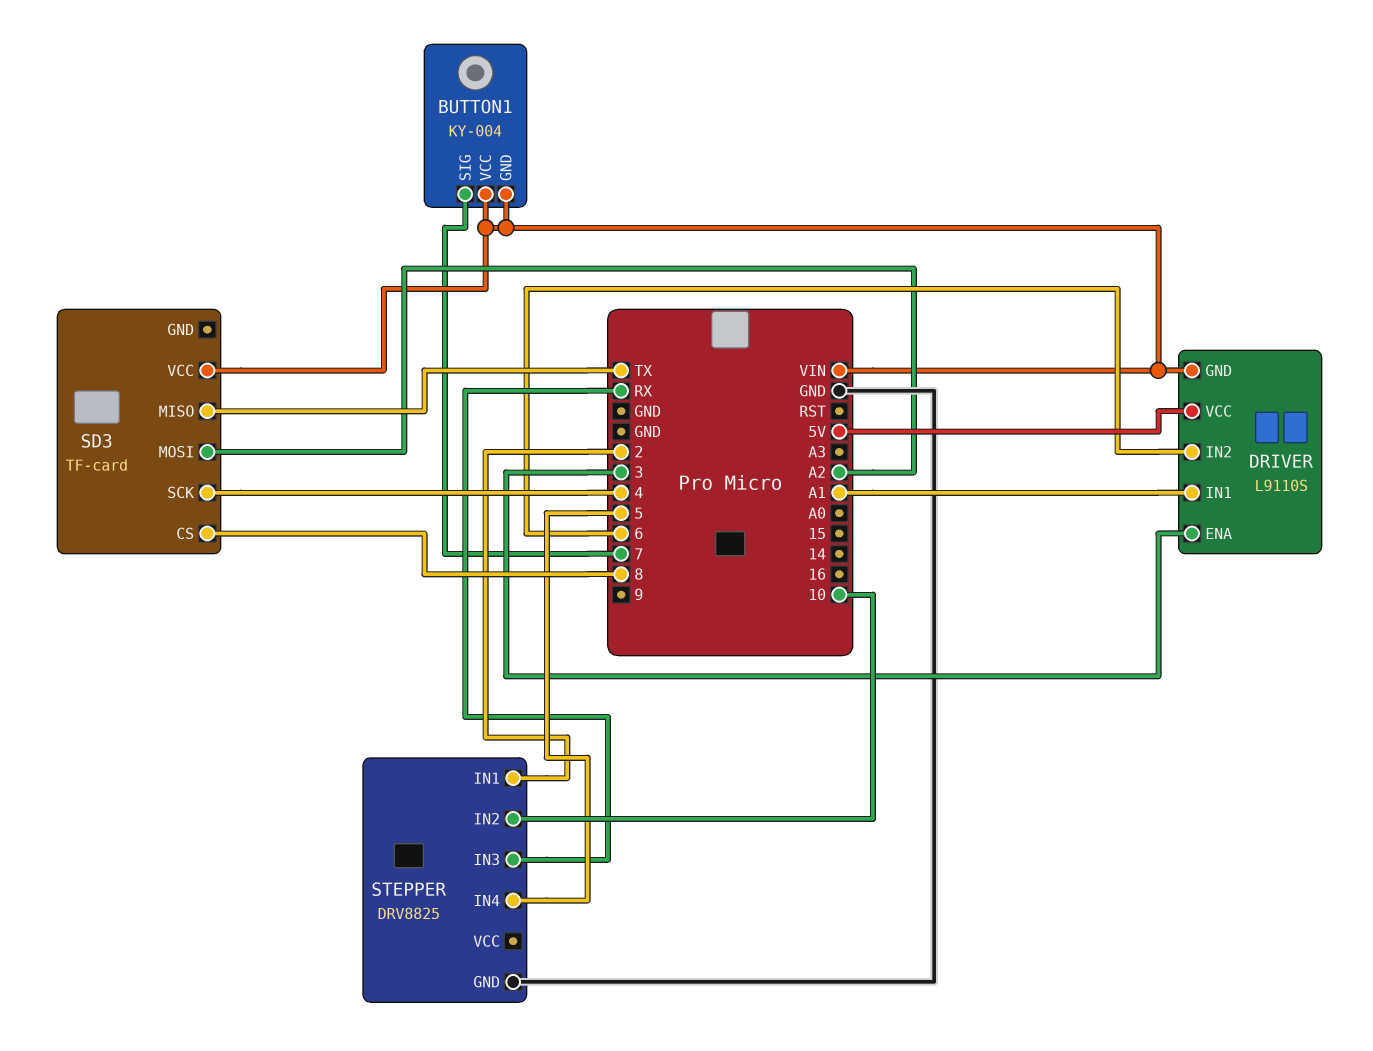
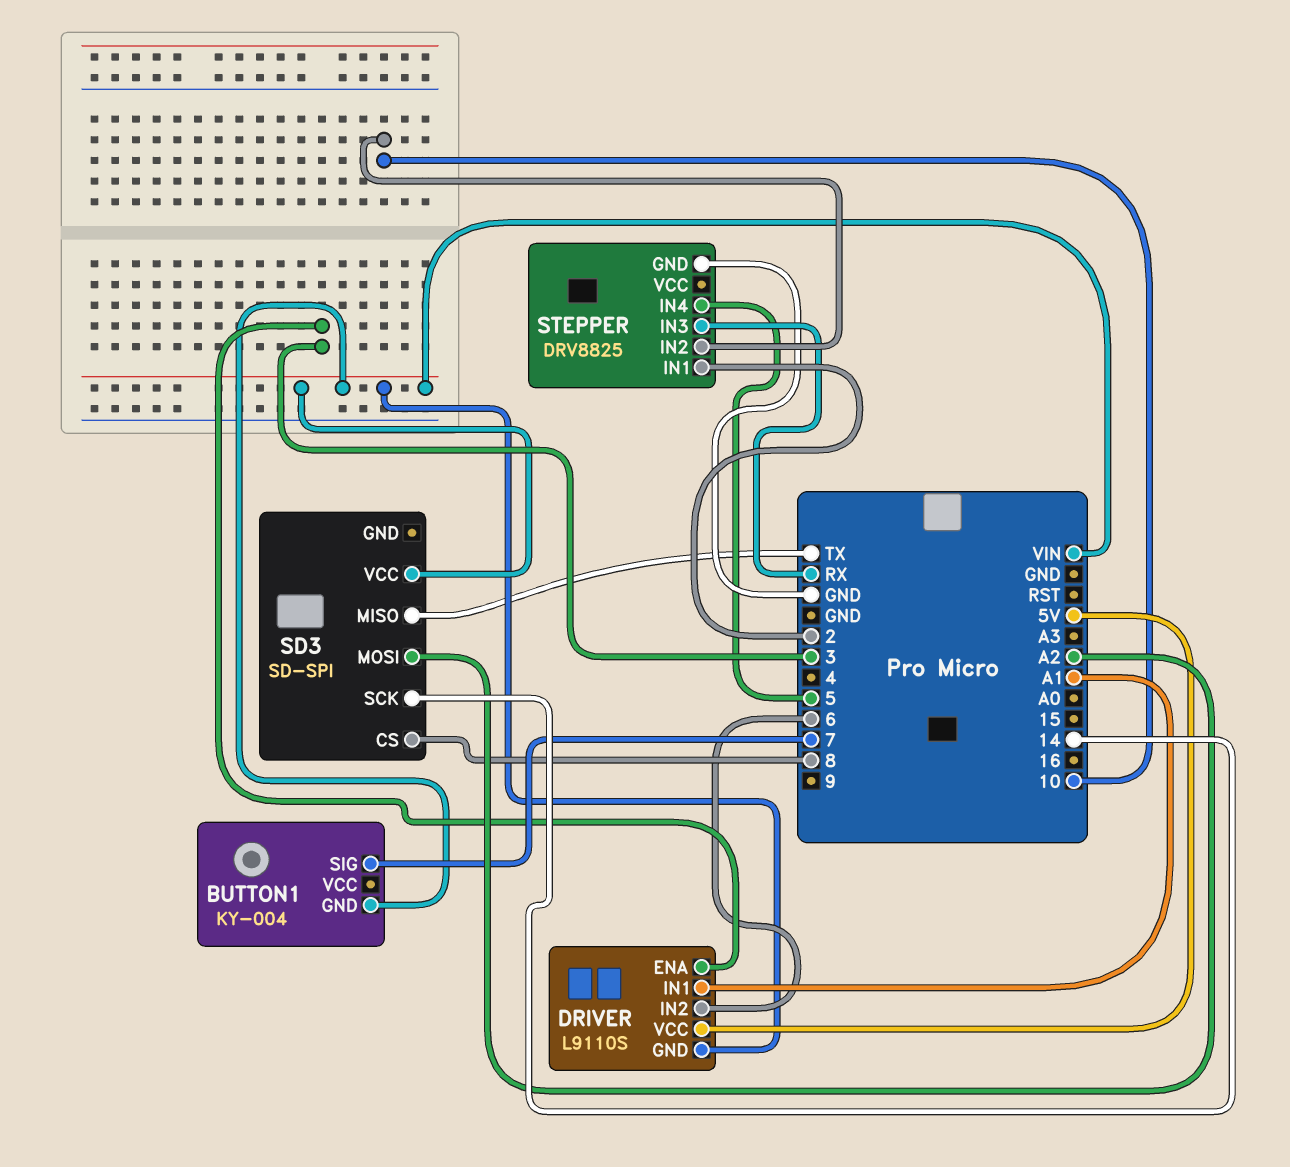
BUTTON1 pin VCC: VIN -> none
SD3: TF-card -> SD-SPI
SD3 pin SCK: 4 -> 14

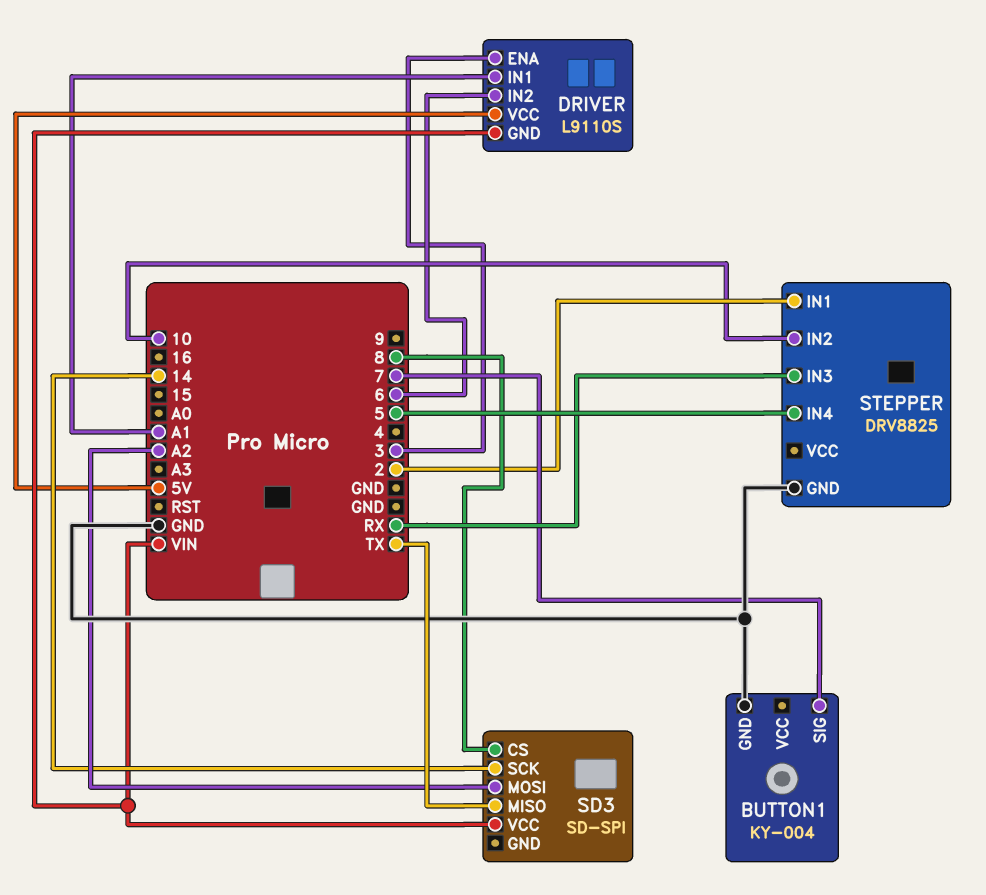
BUTTON1 pin GND: VIN -> GND

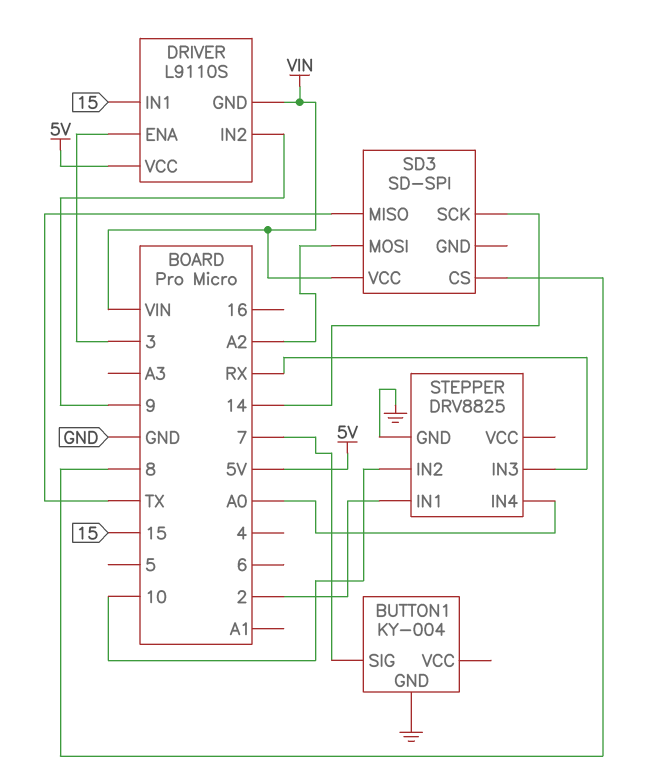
DRIVER pin IN1: A1 -> 15
DRIVER pin IN2: 6 -> 9
STEPPER pin IN4: 5 -> A0

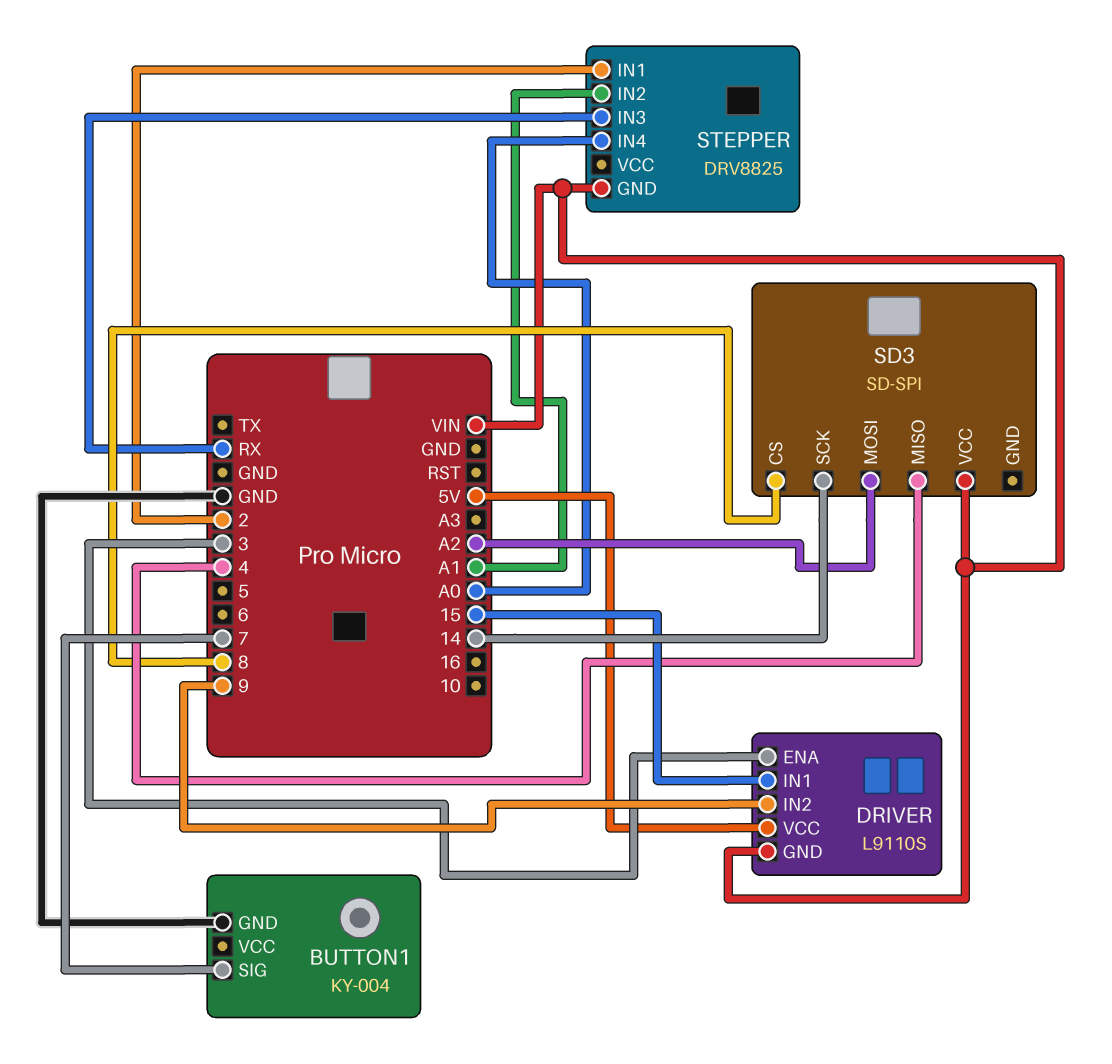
SD3 pin MISO: TX -> 4
STEPPER pin GND: GND -> VIN
STEPPER pin IN2: 10 -> A1

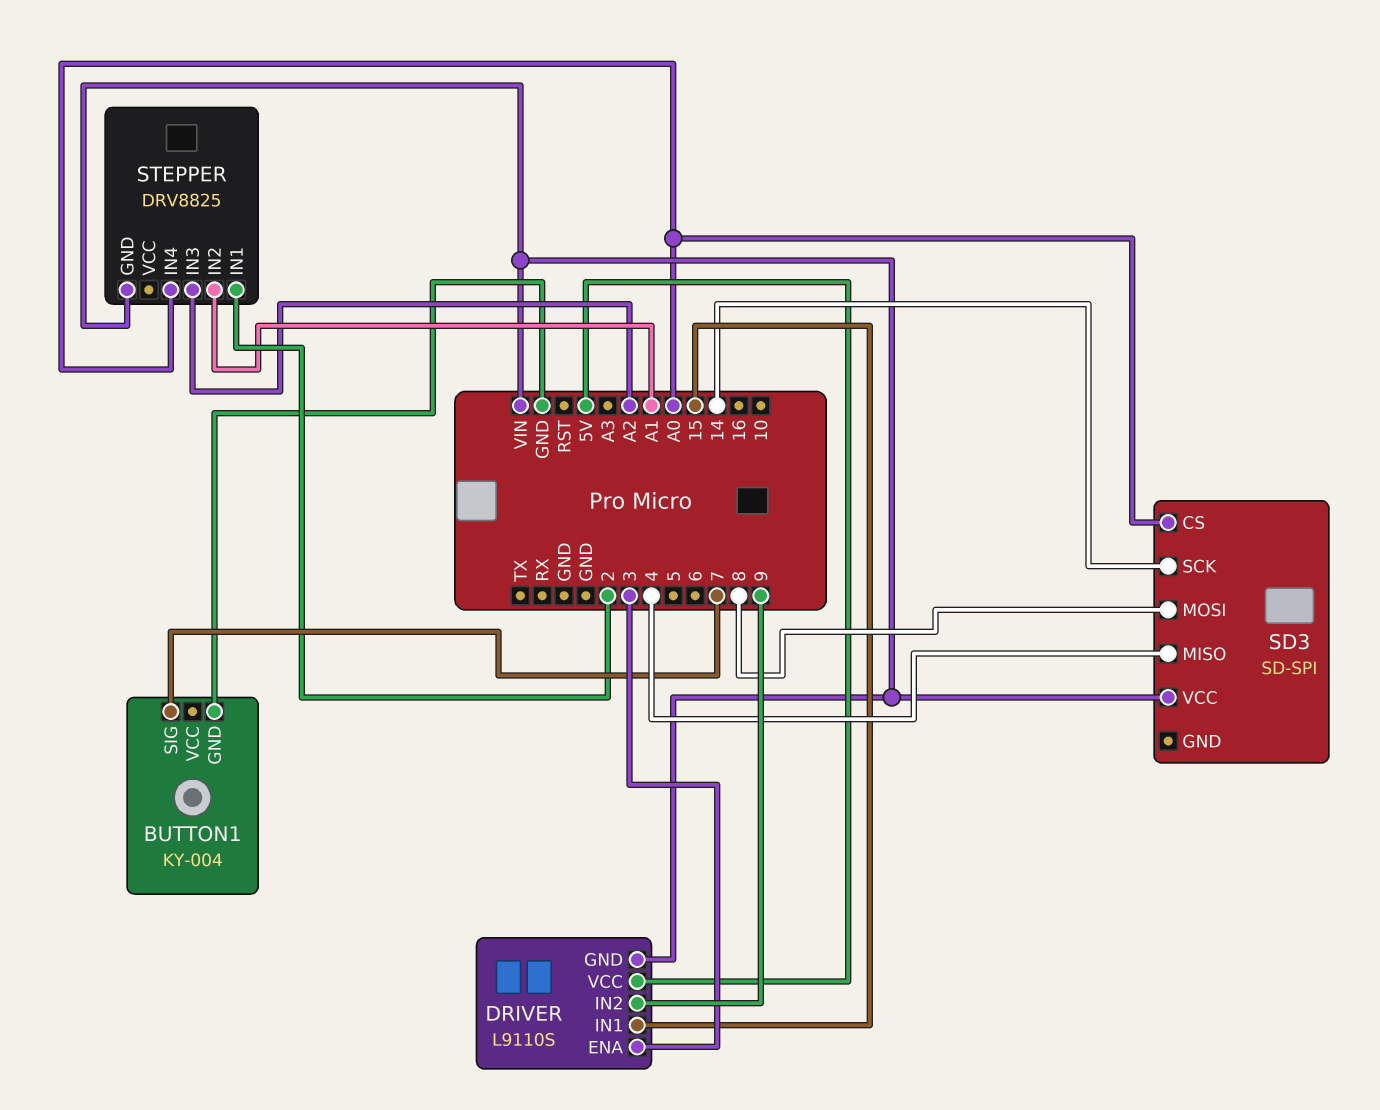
SD3 pin CS: 8 -> A0
SD3 pin MOSI: A2 -> 8
STEPPER pin IN3: RX -> A2

